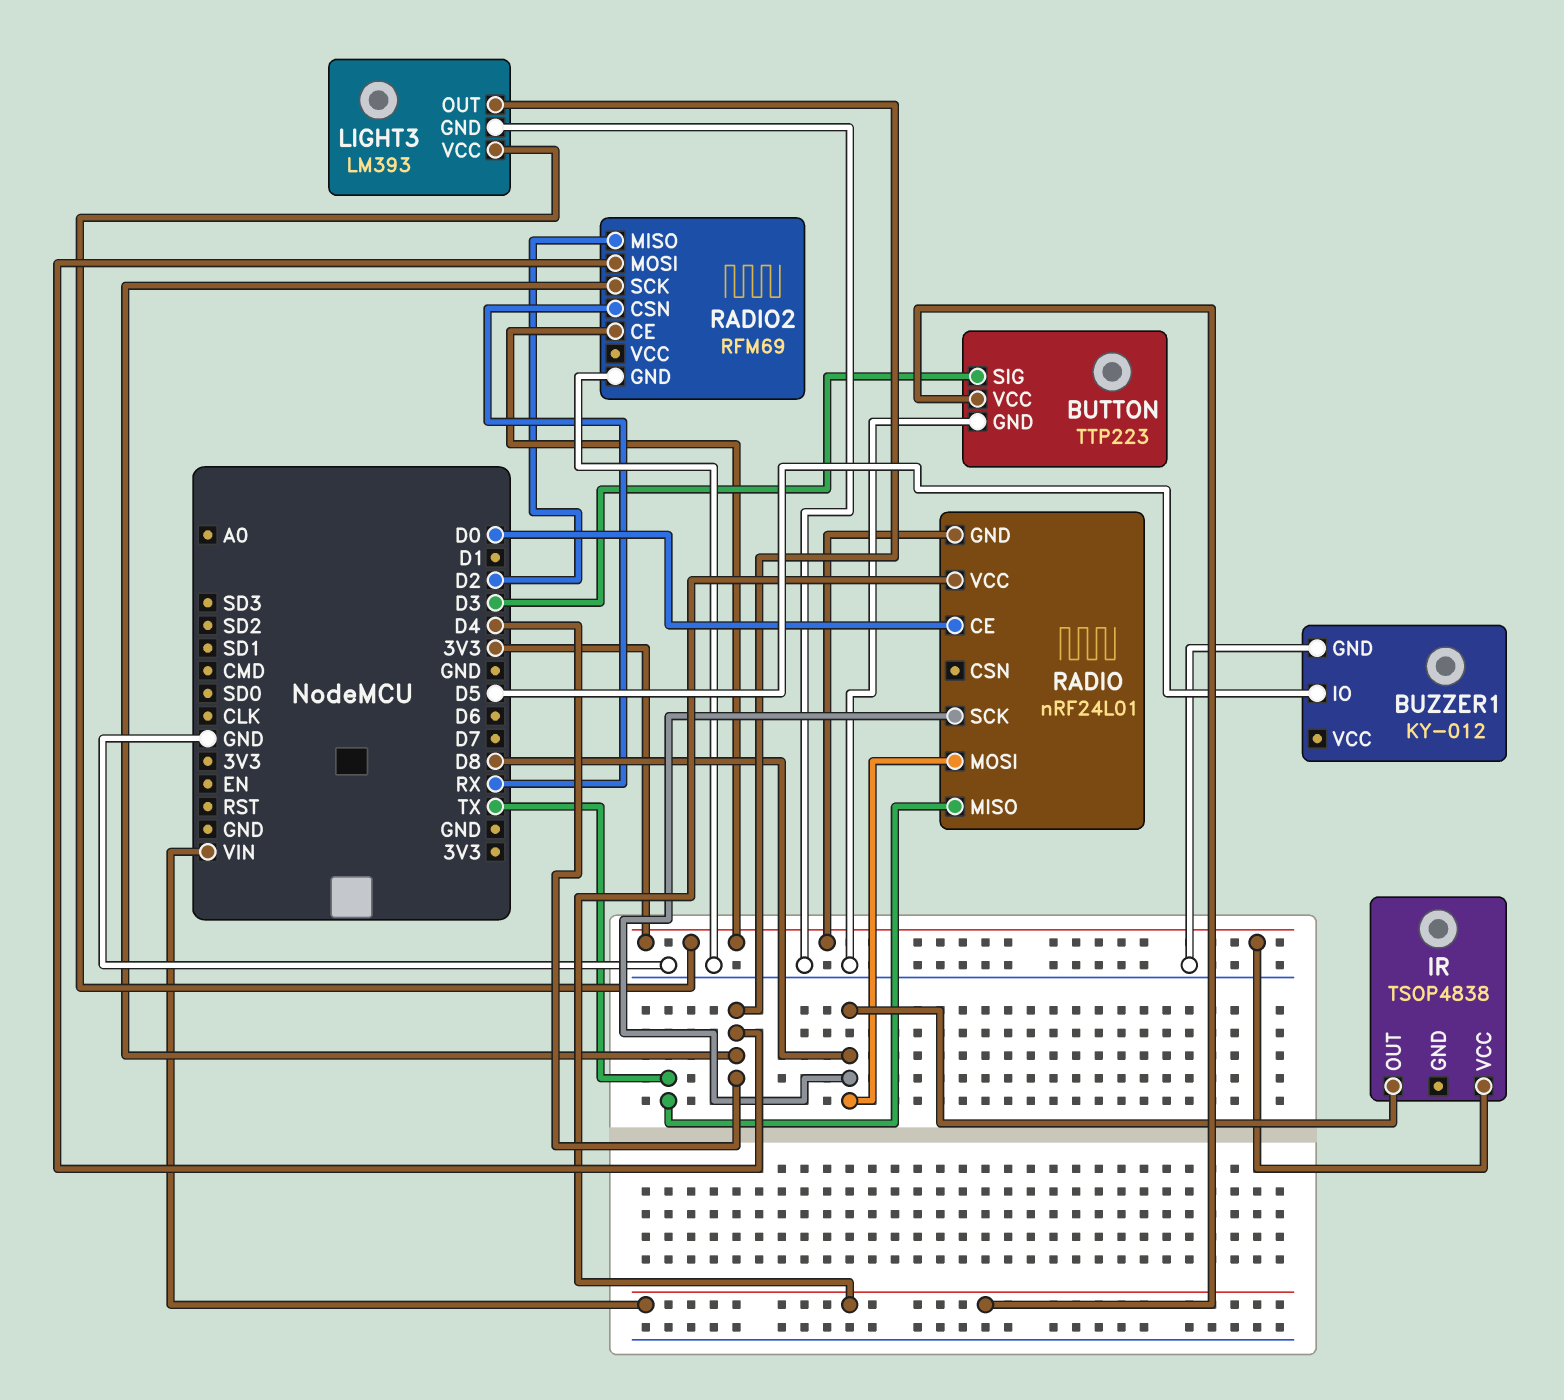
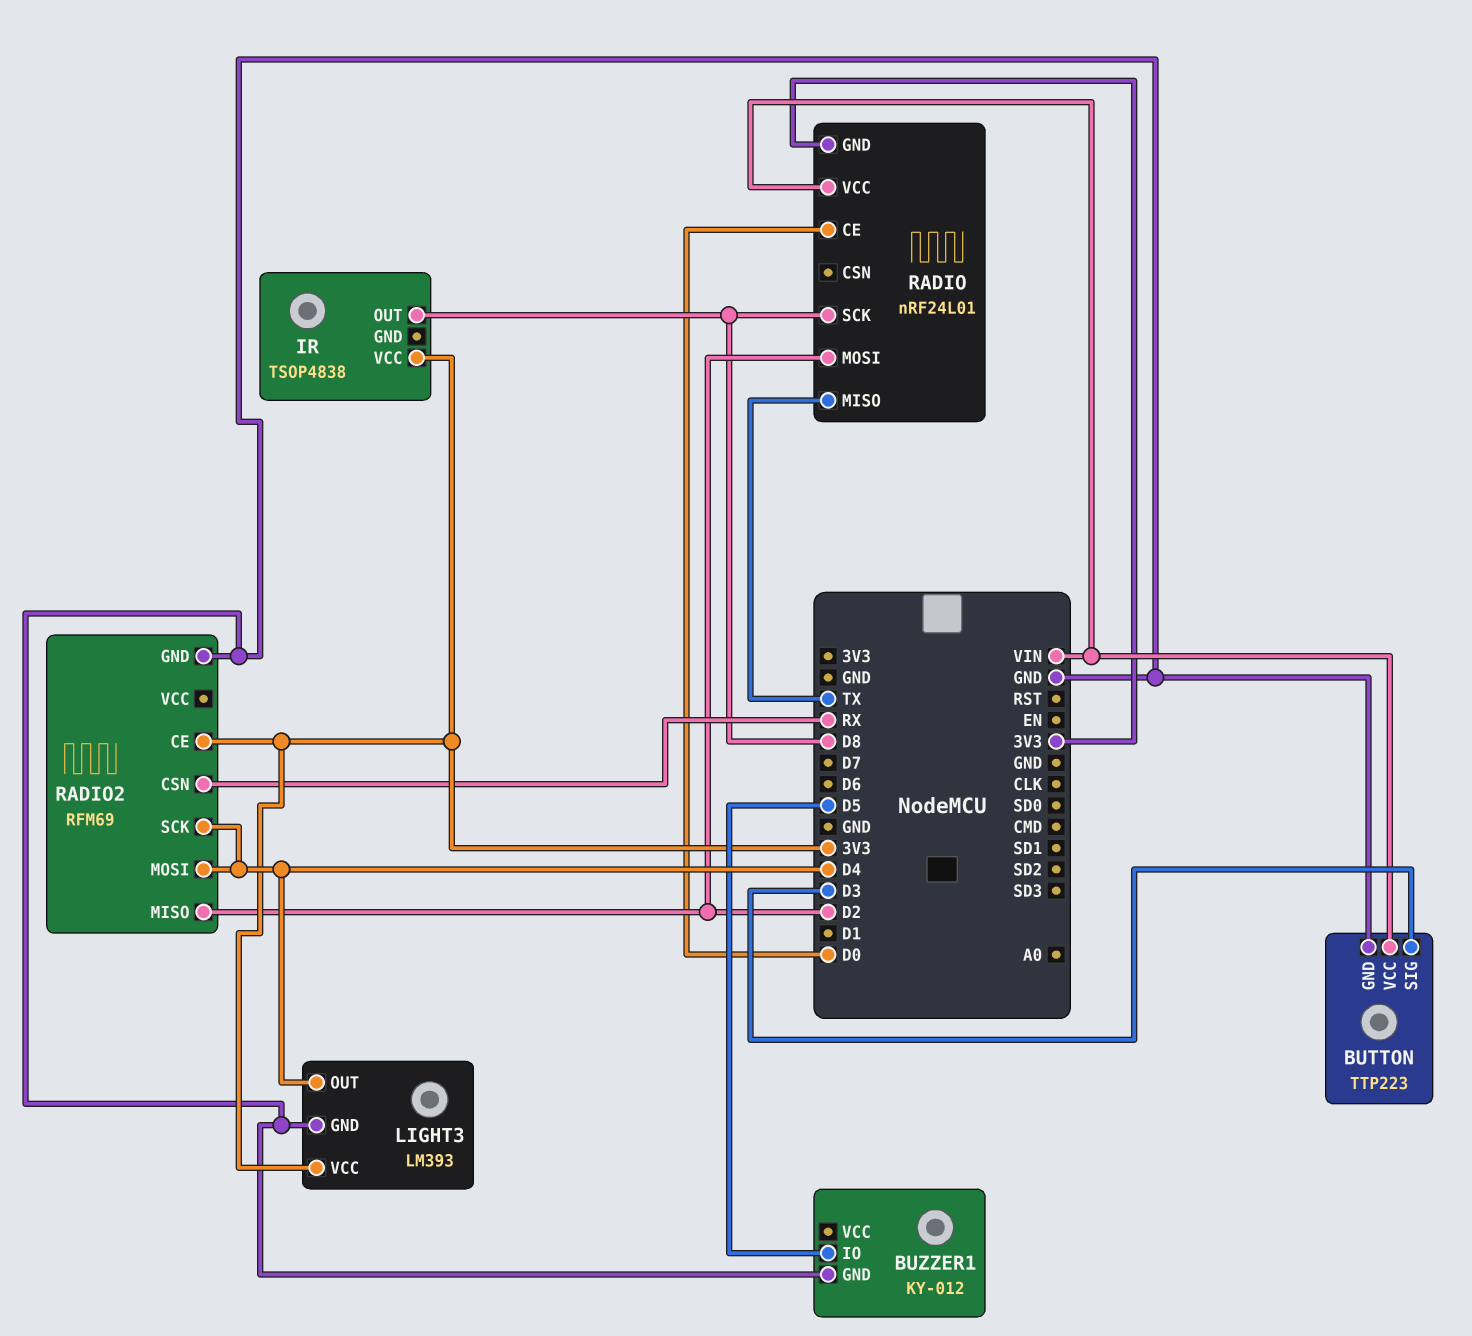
RADIO pin MOSI: D8 -> D2

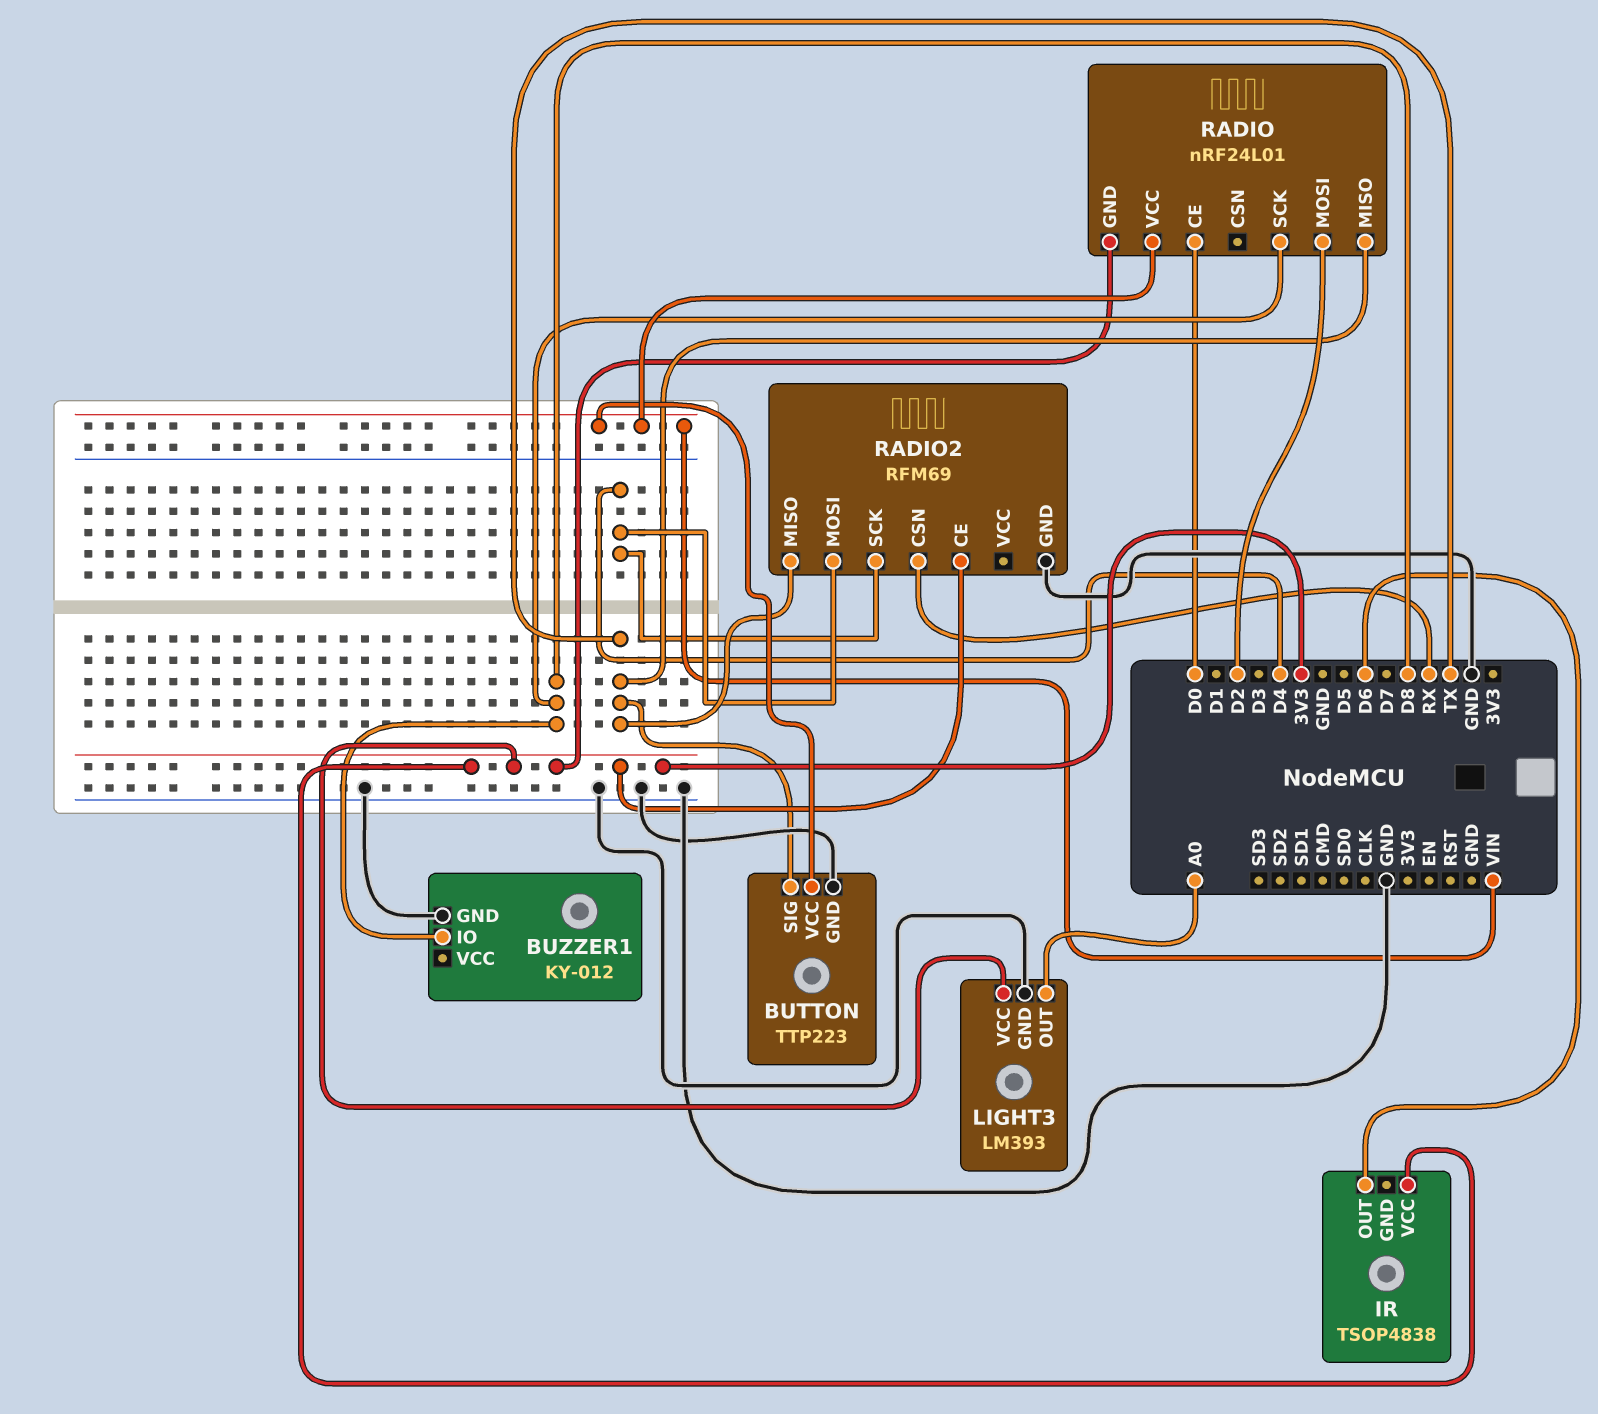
BUTTON pin SIG: D3 -> TX
BUZZER1 pin IO: D5 -> D8
IR pin OUT: D8 -> D6
LIGHT3 pin OUT: D4 -> A0
RADIO2 pin MISO: D2 -> TX

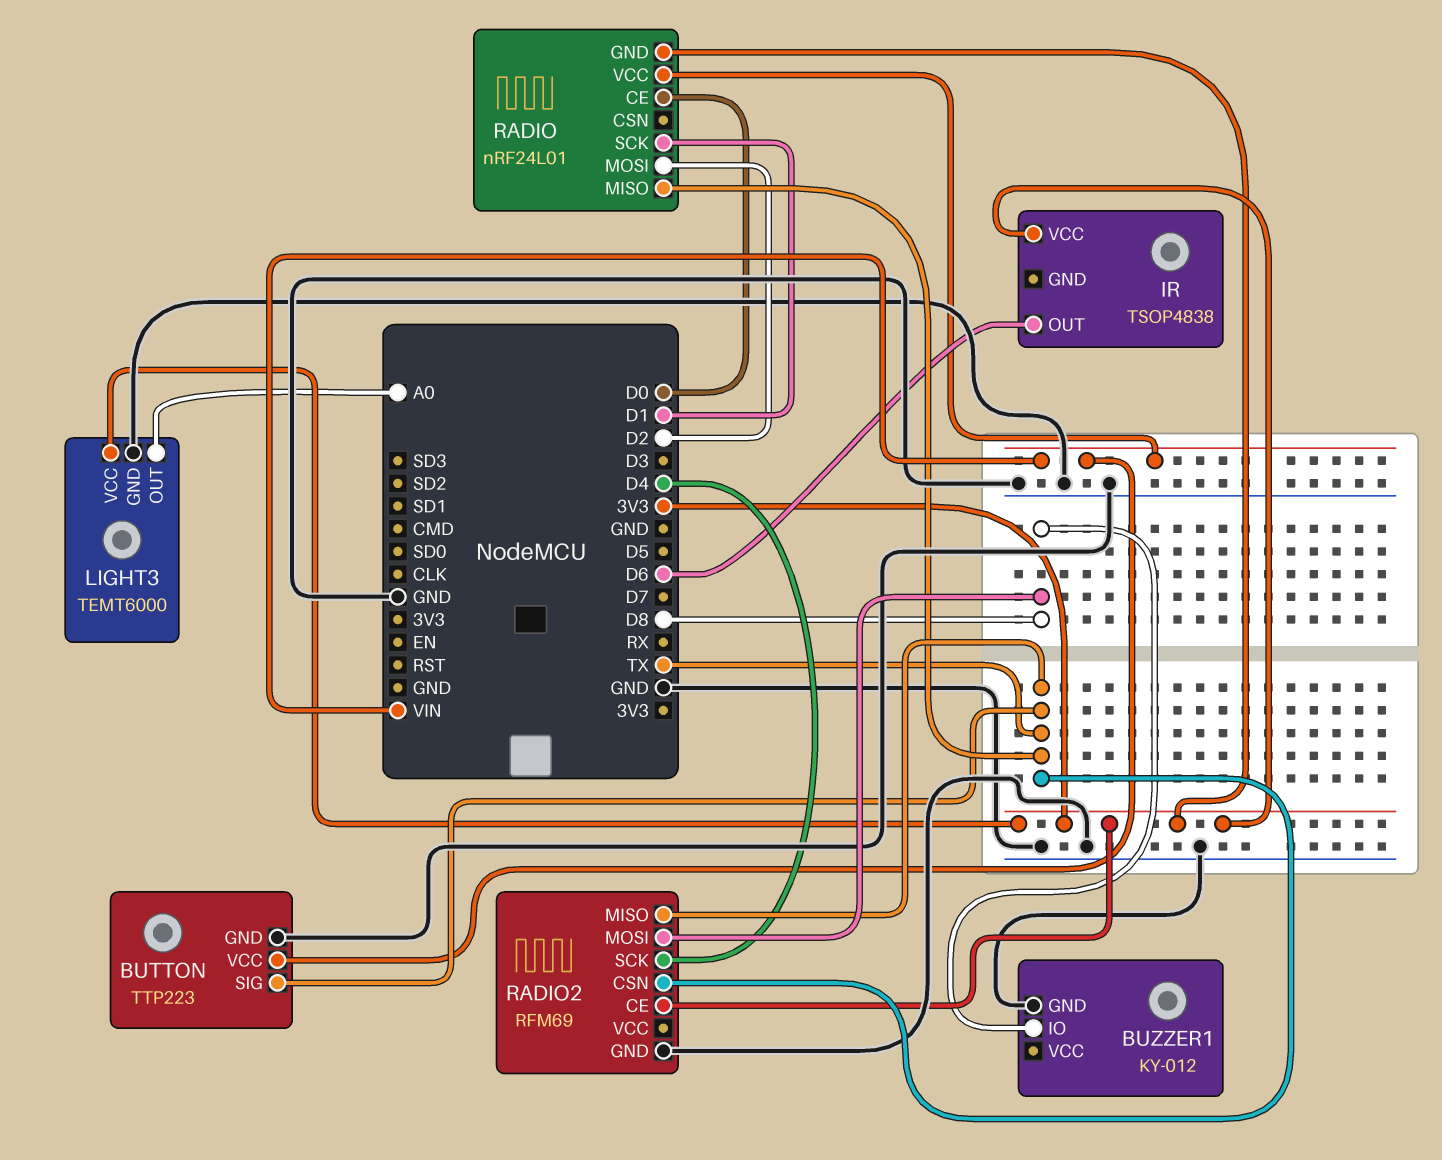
LIGHT3: LM393 -> TEMT6000
RADIO pin SCK: D8 -> D1
RADIO2 pin CSN: RX -> TX
RADIO2 pin MOSI: D4 -> D8

